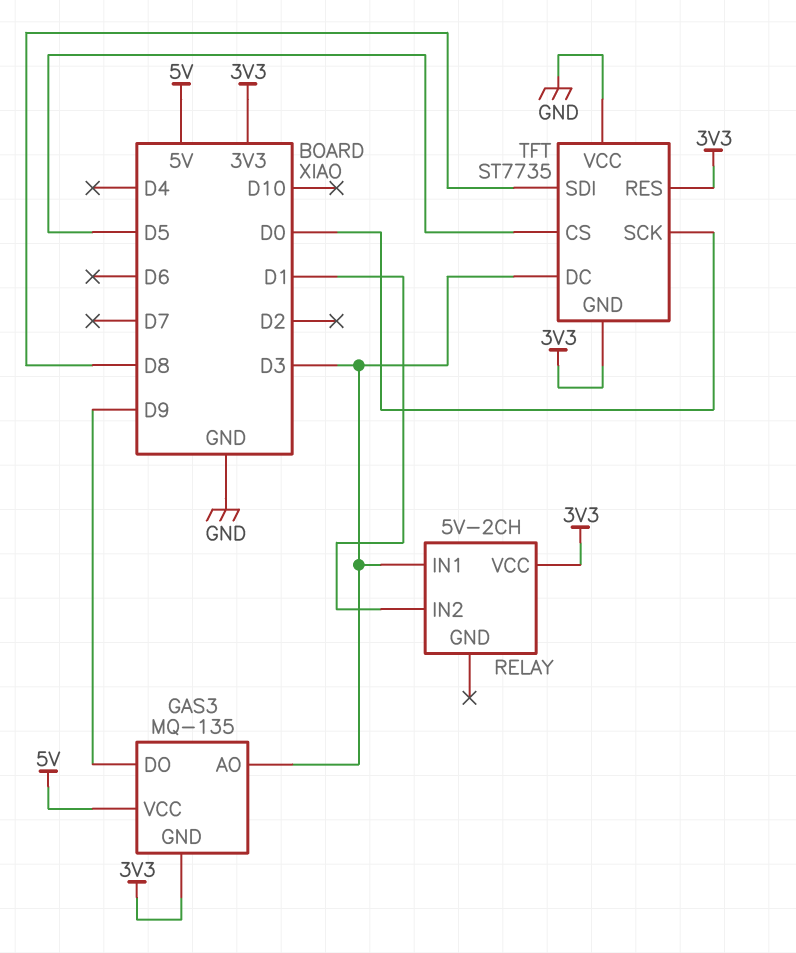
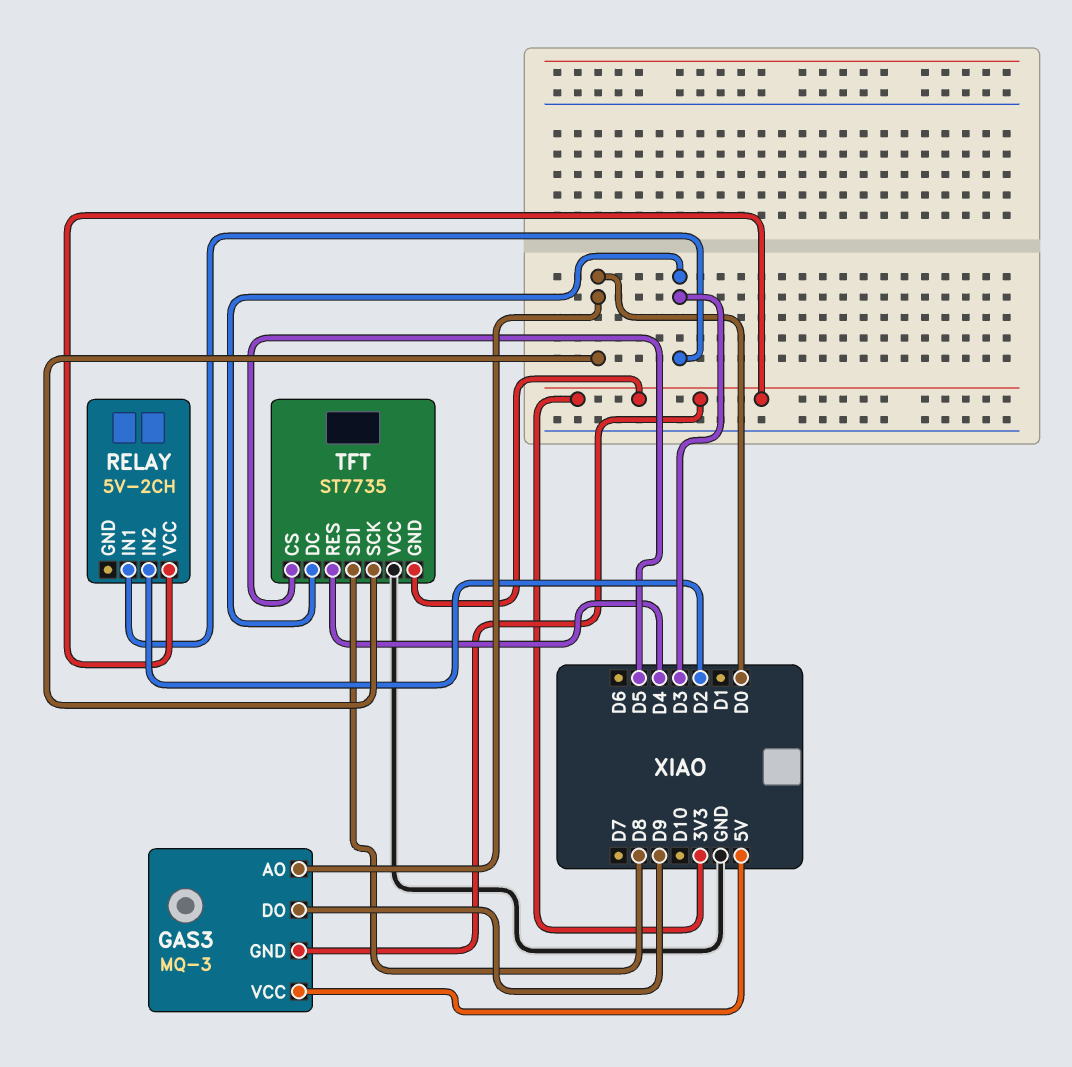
GAS3: MQ-135 -> MQ-3
GAS3 pin AO: D3 -> D0
RELAY pin IN2: D1 -> D2
TFT pin RES: 3V3 -> D4

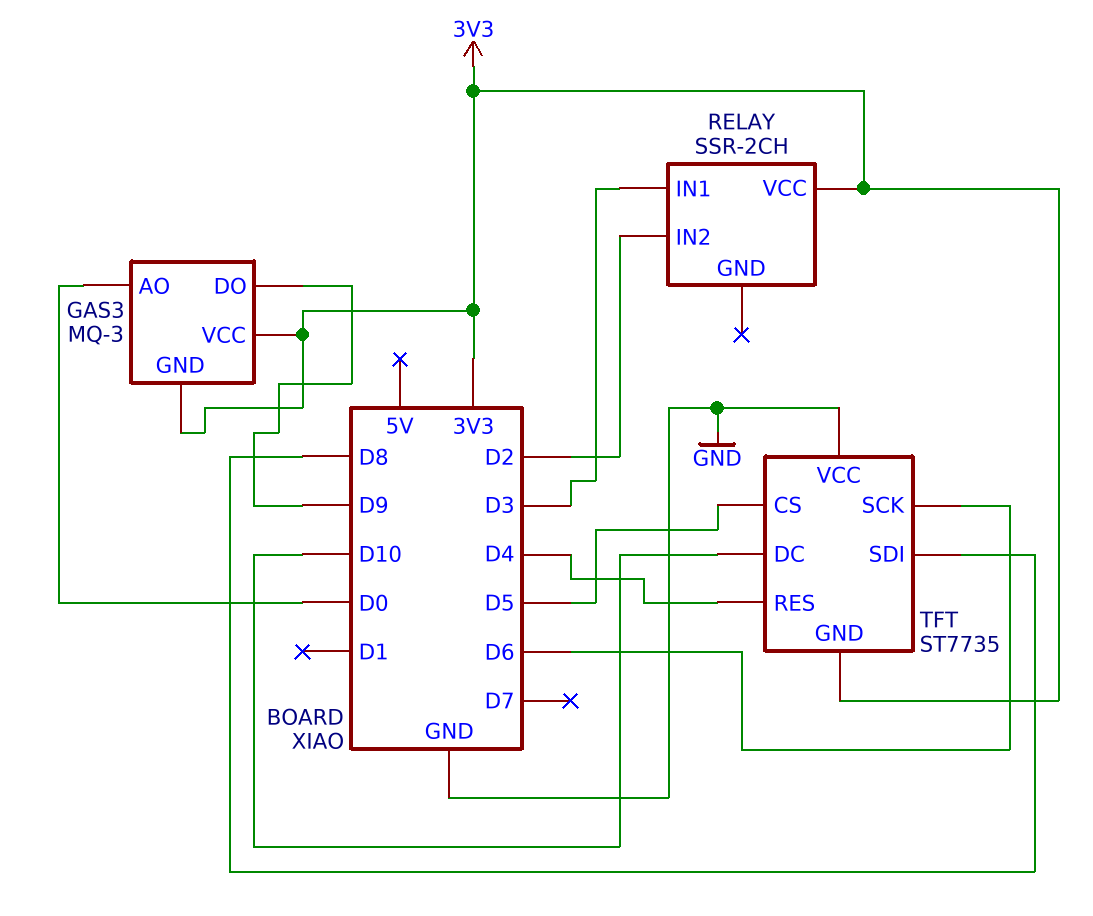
GAS3 pin VCC: 5V -> 3V3
RELAY: 5V-2CH -> SSR-2CH
TFT pin DC: D3 -> D10
TFT pin SCK: D0 -> D6

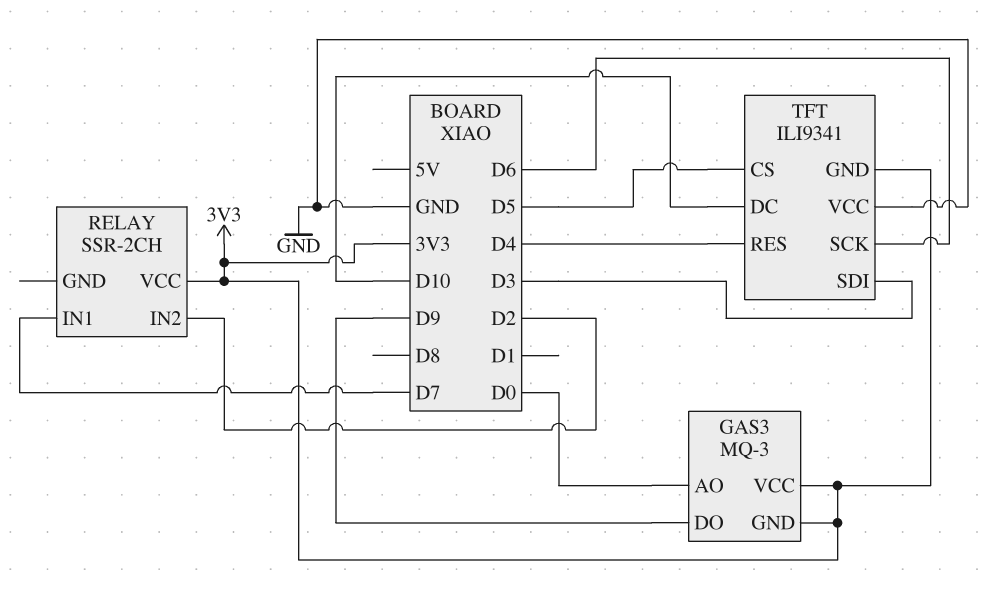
RELAY pin IN1: D3 -> D7
TFT: ST7735 -> ILI9341
TFT pin SDI: D8 -> D3

